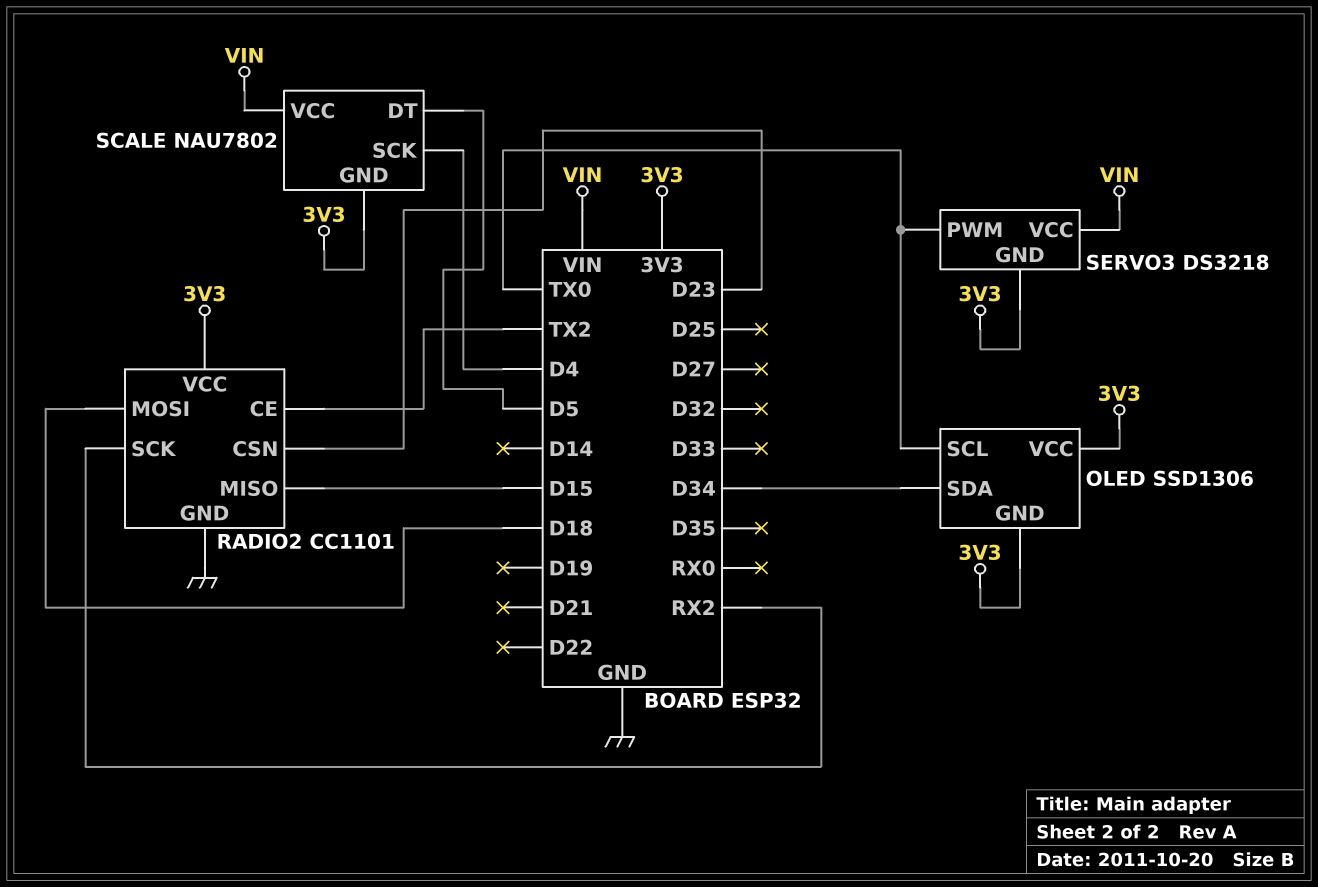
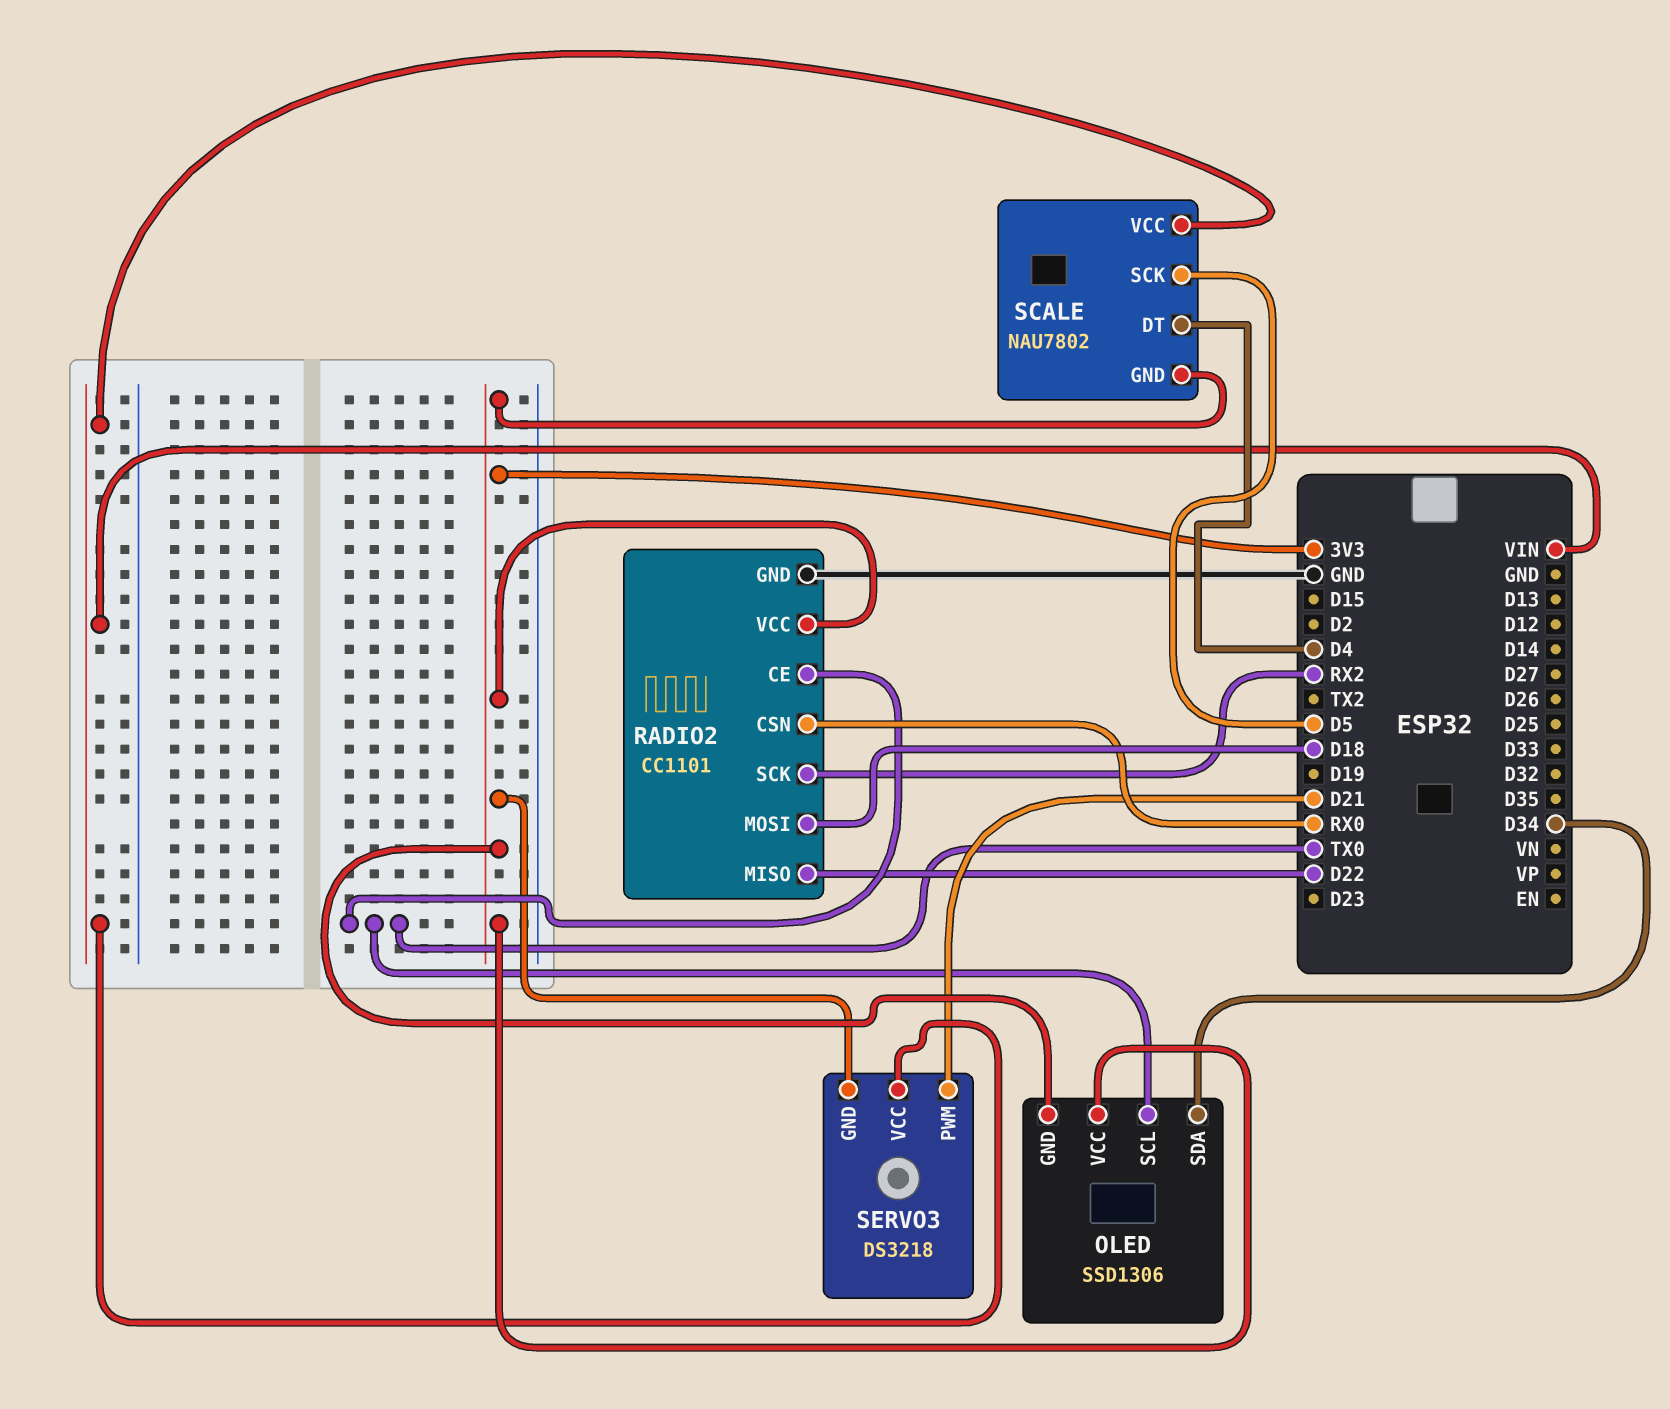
RADIO2 pin CE: TX2 -> TX0
RADIO2 pin CSN: D23 -> RX0
RADIO2 pin MISO: D15 -> D22
SCALE pin DT: D5 -> D4
SCALE pin SCK: D4 -> D5
SERVO3 pin PWM: TX0 -> D21

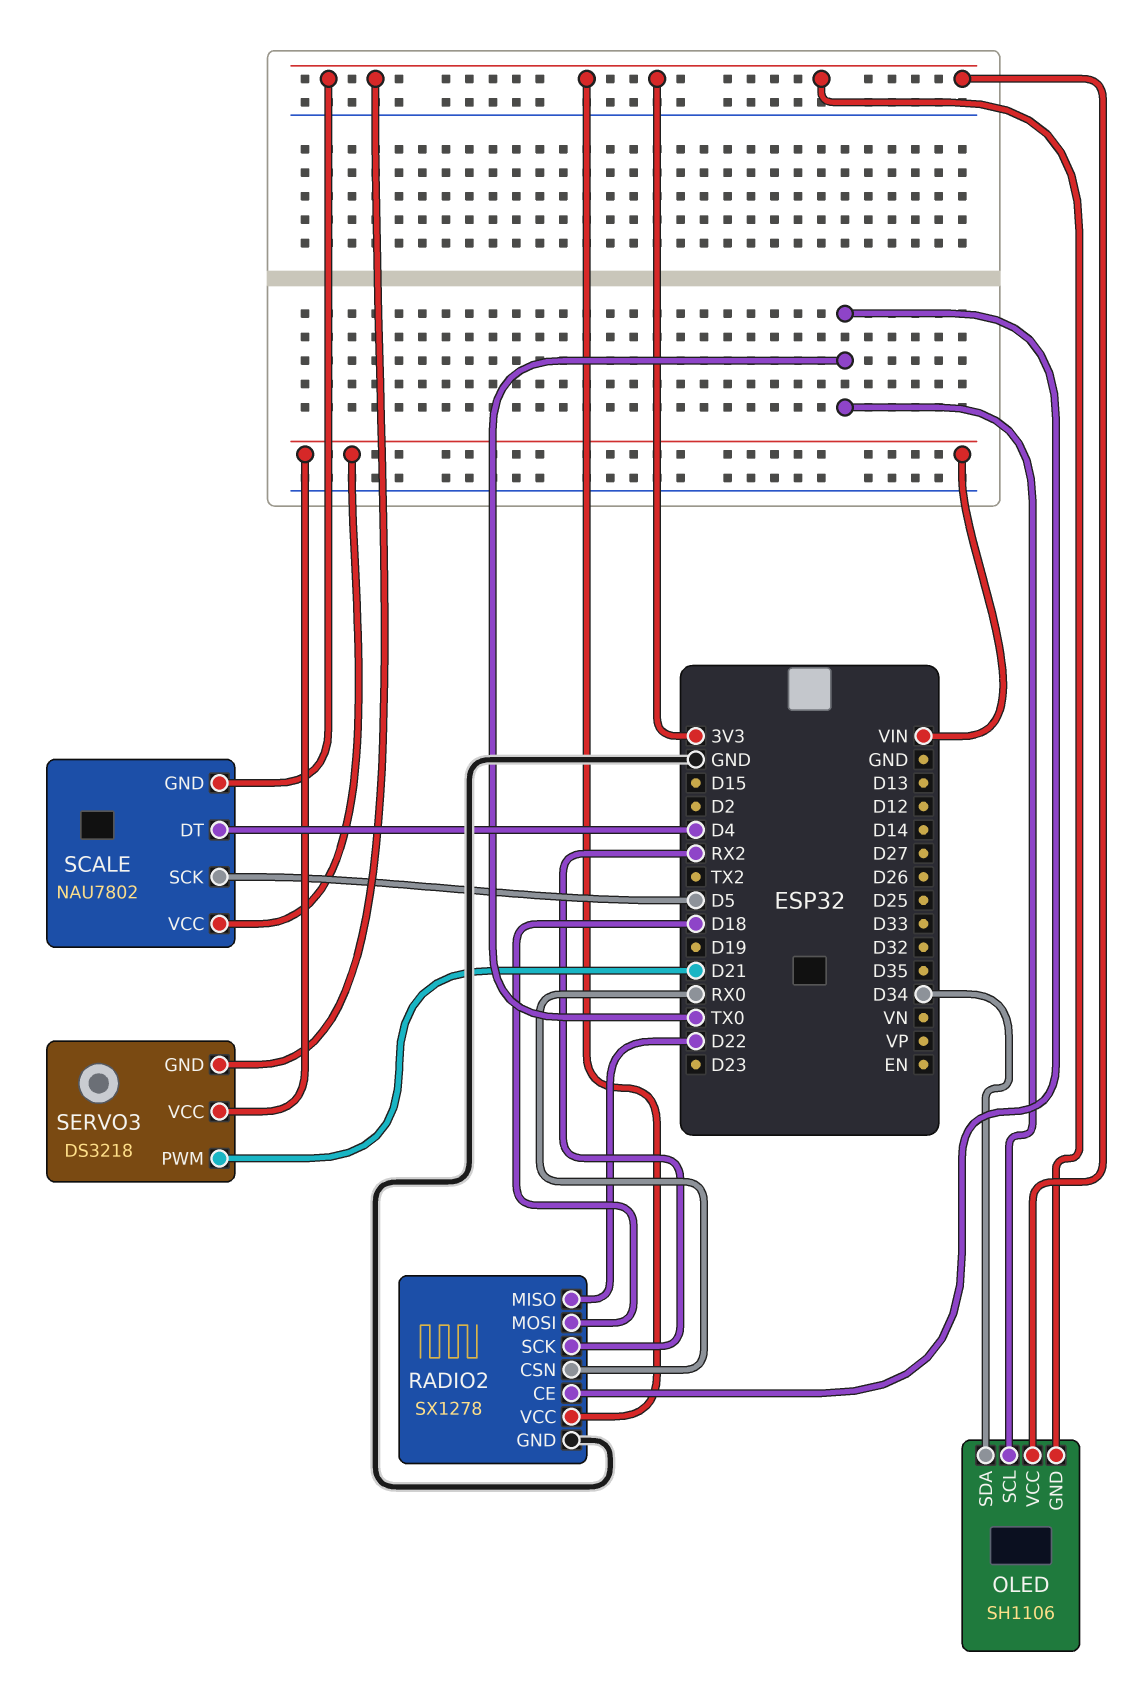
OLED: SSD1306 -> SH1106
RADIO2: CC1101 -> SX1278

